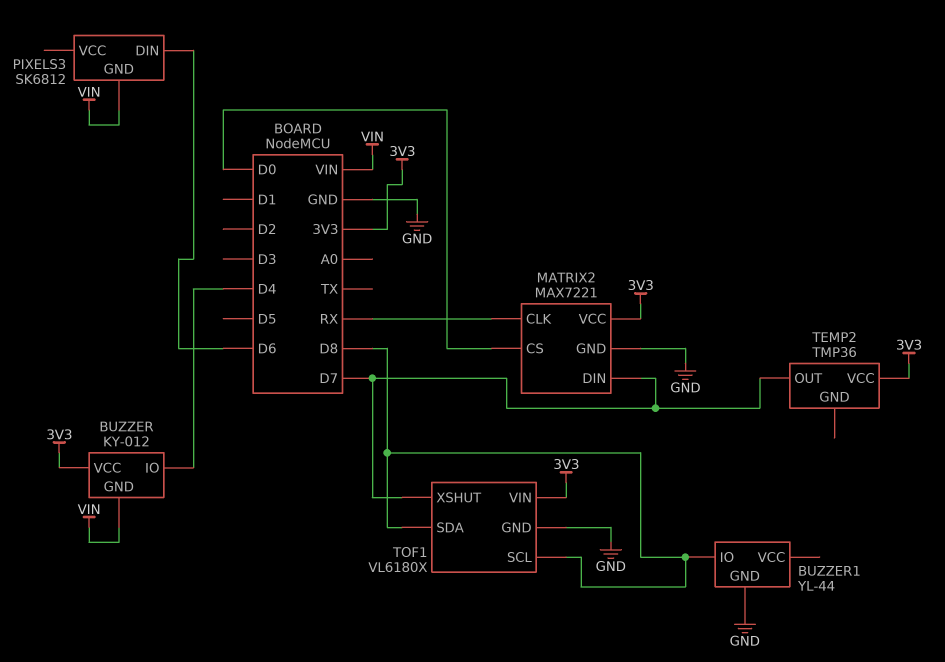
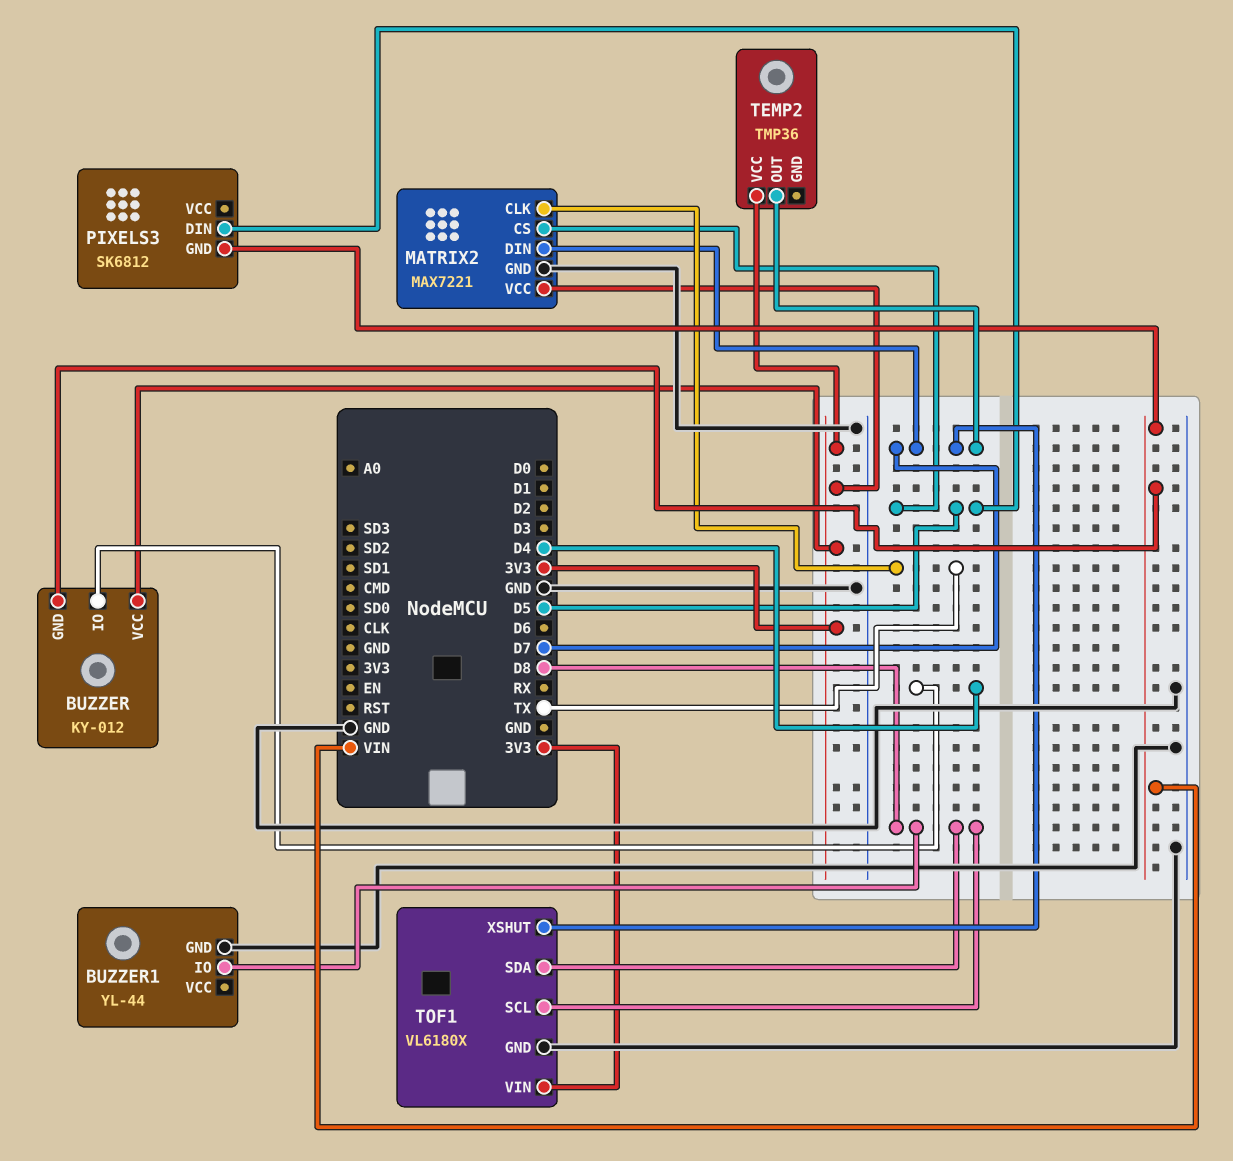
MATRIX2 pin CLK: RX -> TX
MATRIX2 pin CS: D0 -> D5
PIXELS3 pin DIN: D6 -> D5

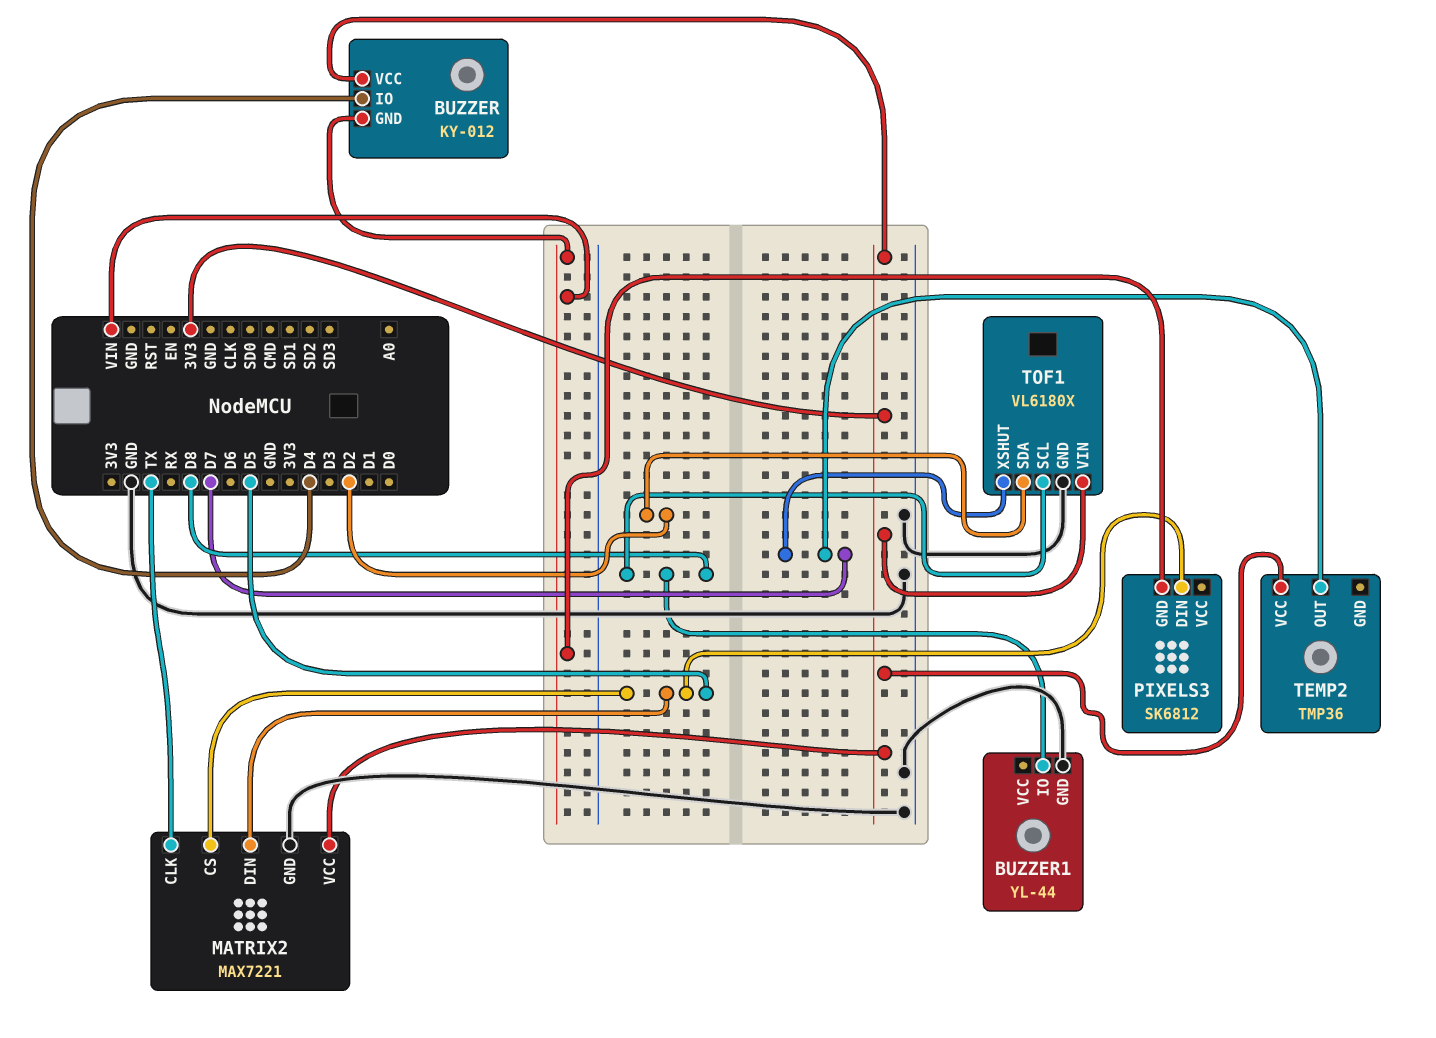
MATRIX2 pin DIN: D7 -> D5
TOF1 pin SDA: D8 -> D2

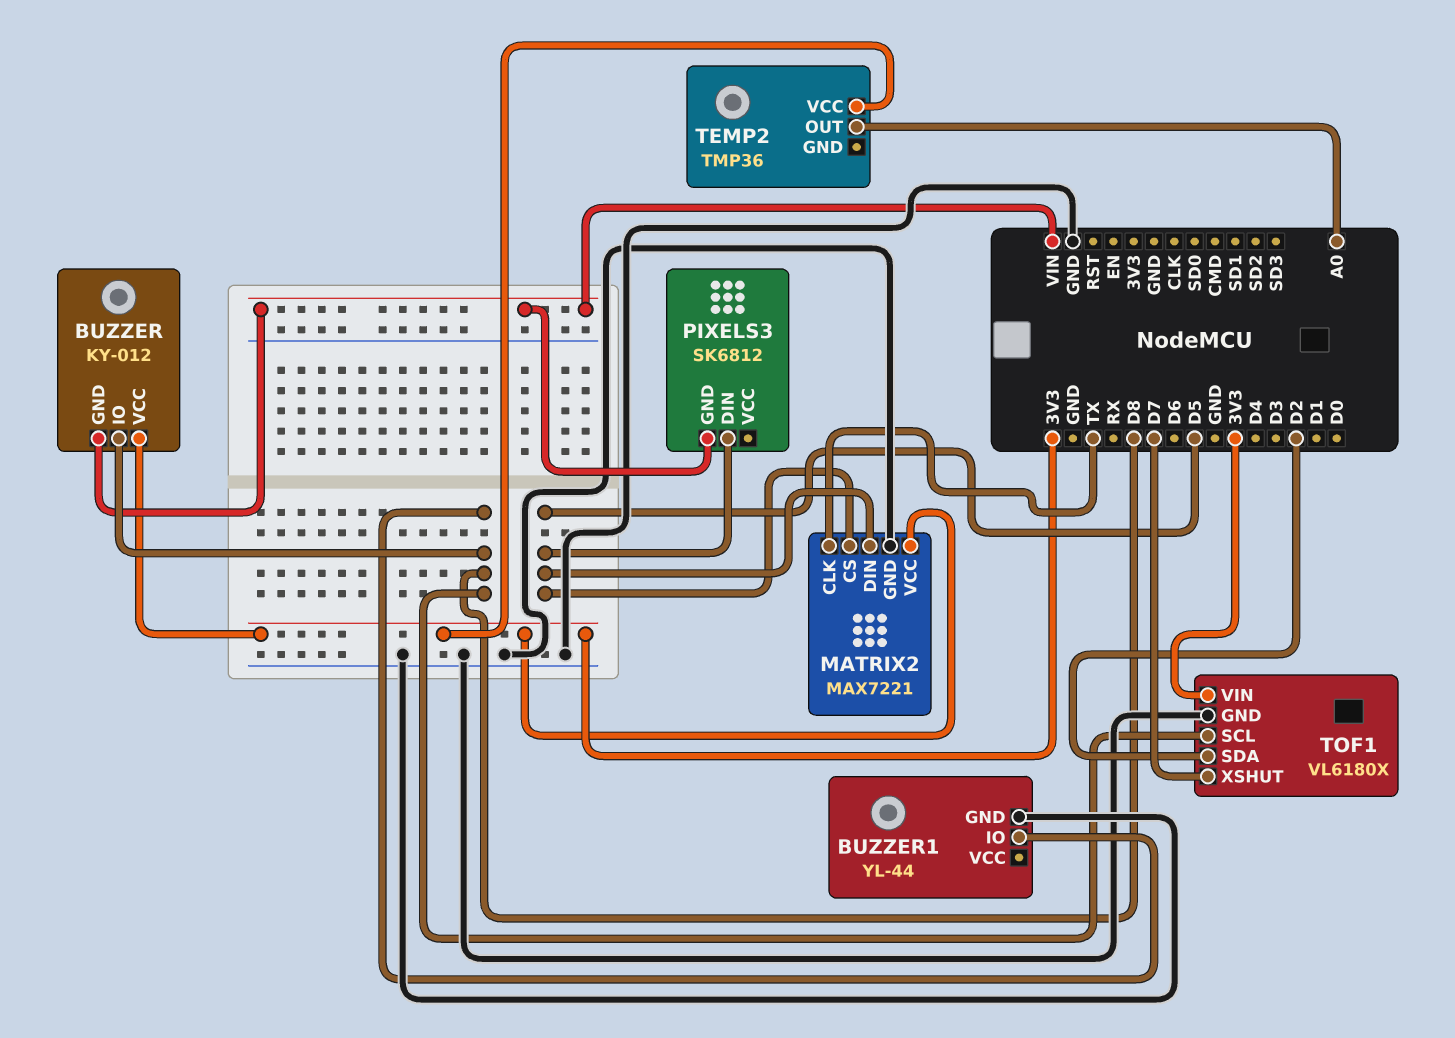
BUZZER pin IO: D4 -> D8
TEMP2 pin OUT: D7 -> A0

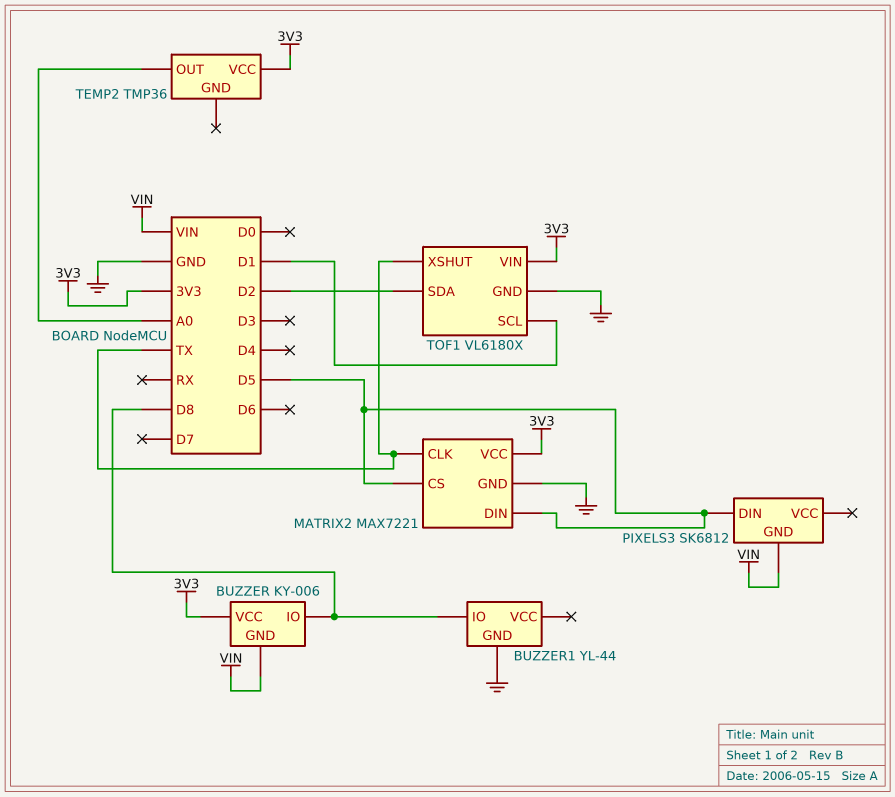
BUZZER: KY-012 -> KY-006
TOF1 pin SCL: D8 -> D1
TOF1 pin XSHUT: D7 -> TX

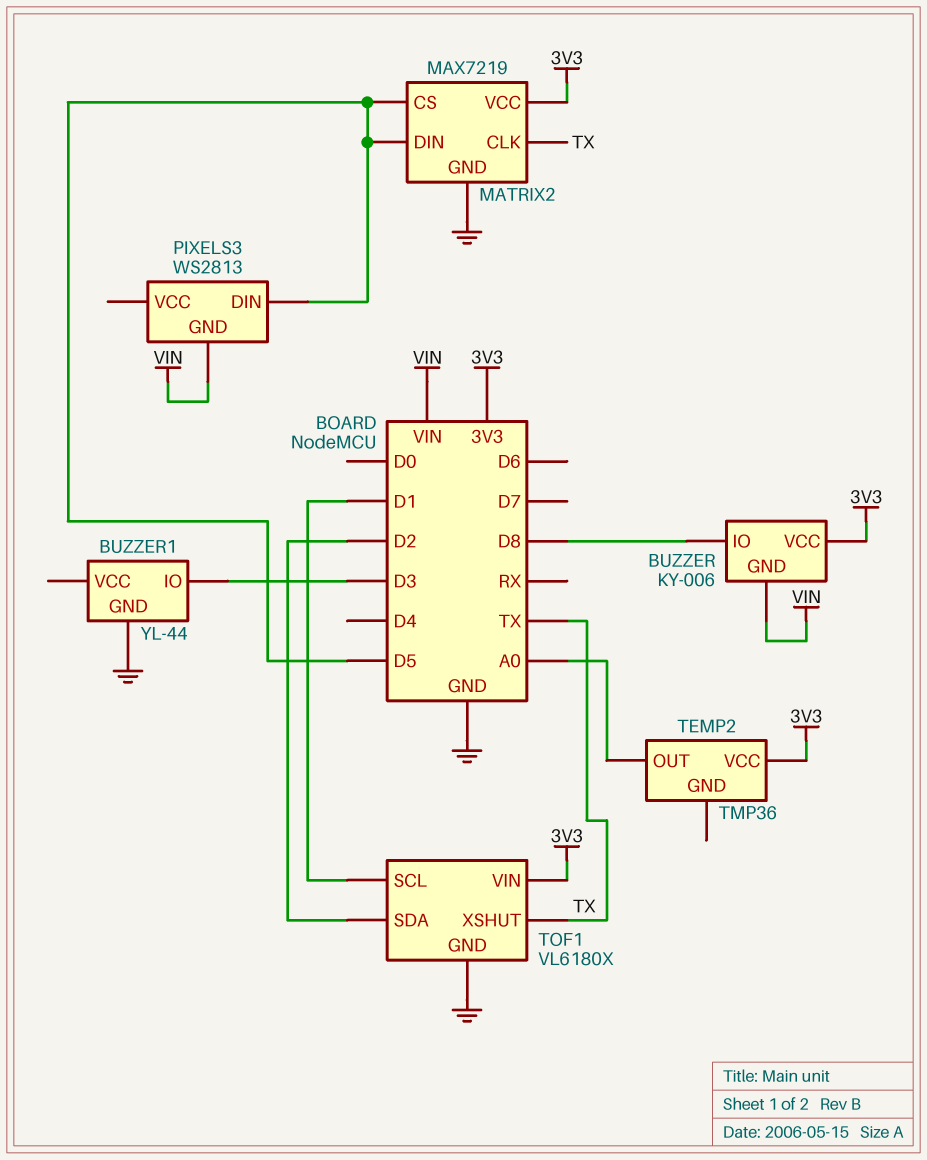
BUZZER1 pin IO: D8 -> D3
MATRIX2: MAX7221 -> MAX7219
PIXELS3: SK6812 -> WS2813

